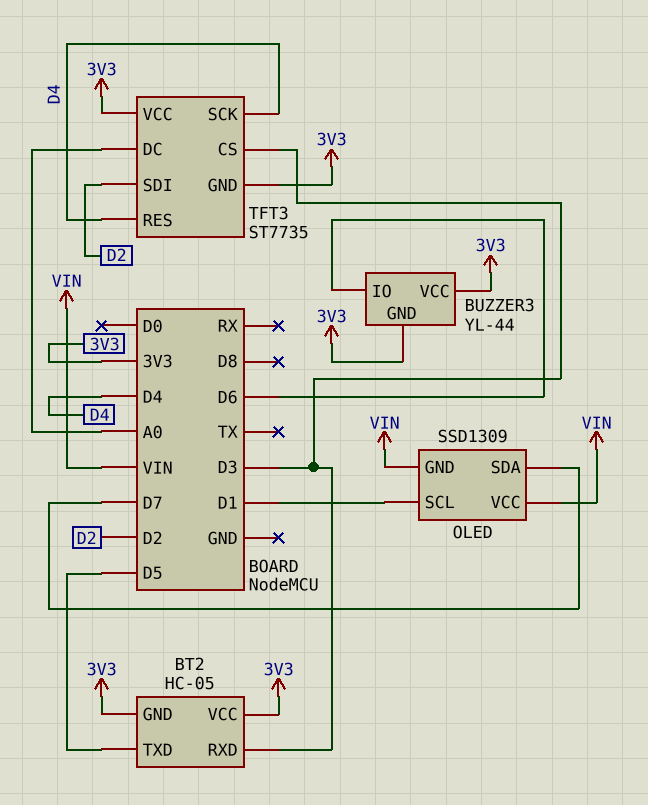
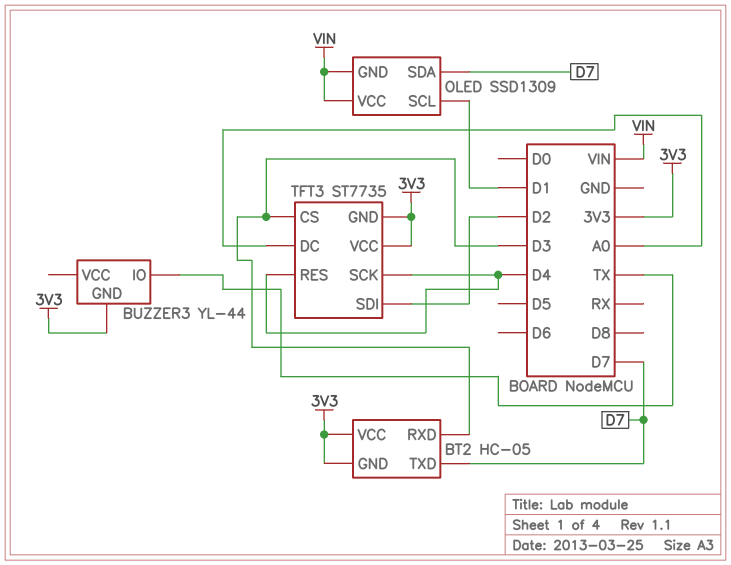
BT2 pin TXD: D5 -> D7
BUZZER3 pin IO: D6 -> TX
BUZZER3 pin VCC: 3V3 -> none

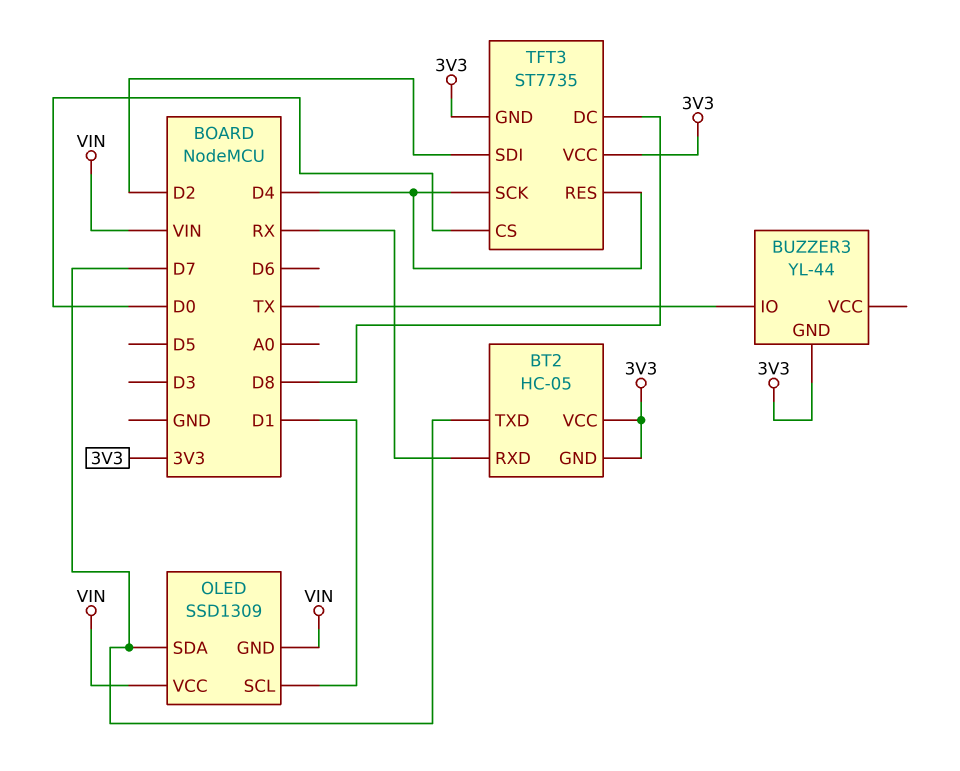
BT2 pin RXD: D3 -> RX
TFT3 pin CS: D3 -> D0
TFT3 pin DC: A0 -> D8

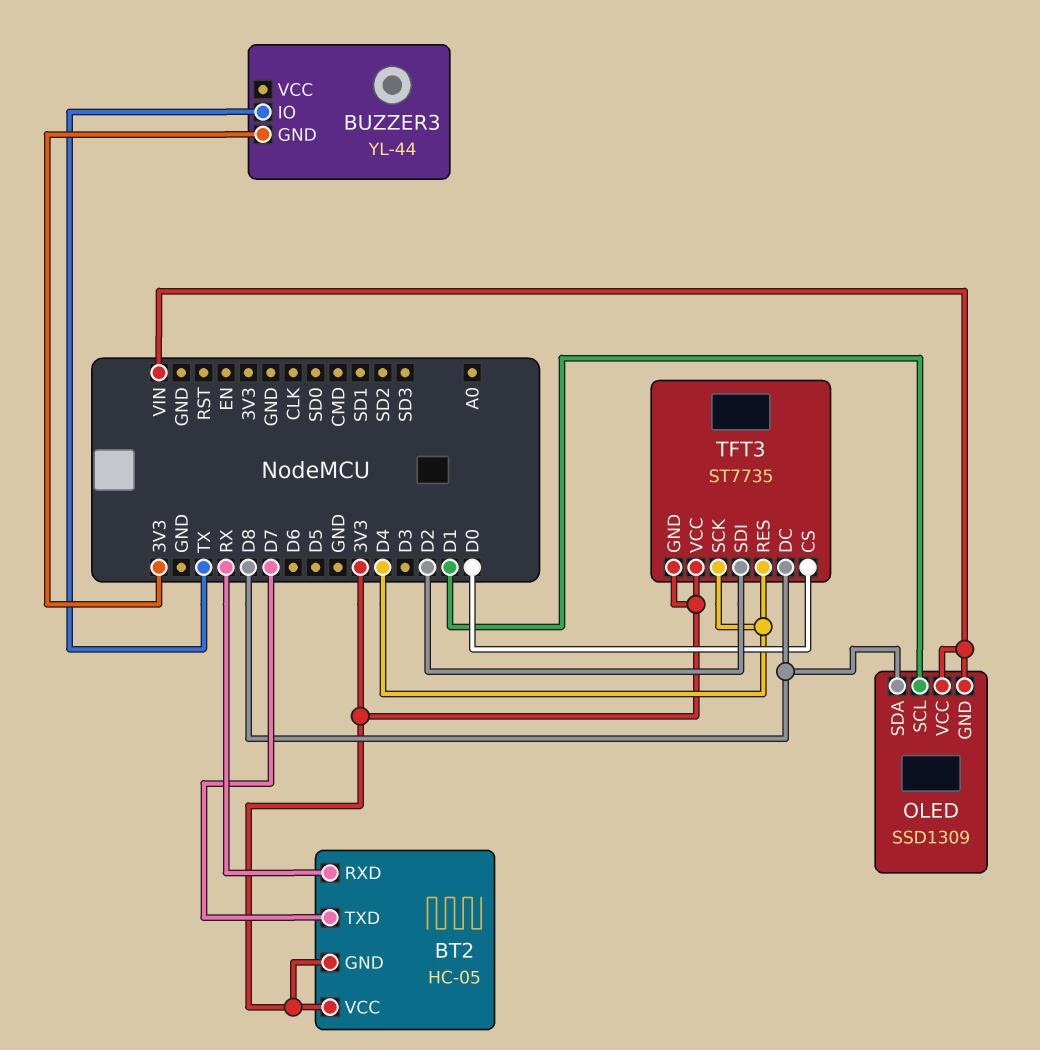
OLED pin SDA: D7 -> D8

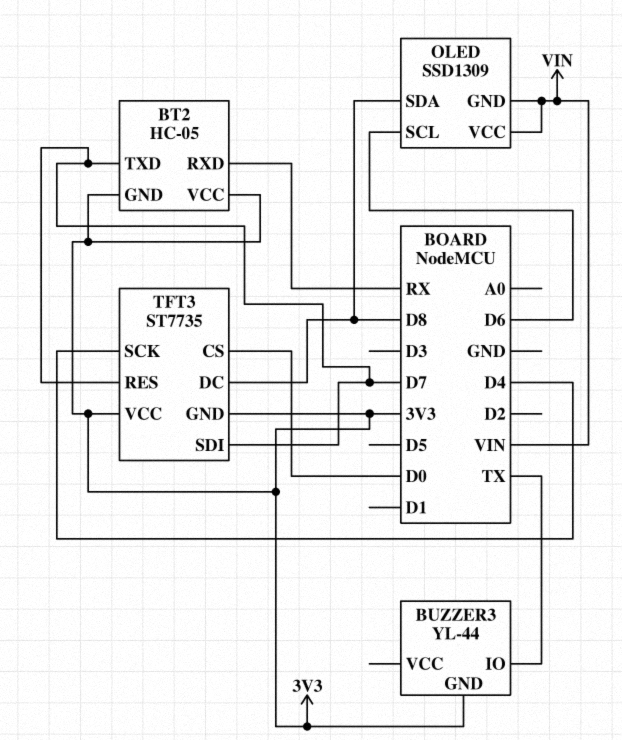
OLED pin SCL: D1 -> D6
TFT3 pin RES: D4 -> D7
TFT3 pin SDI: D2 -> D7

